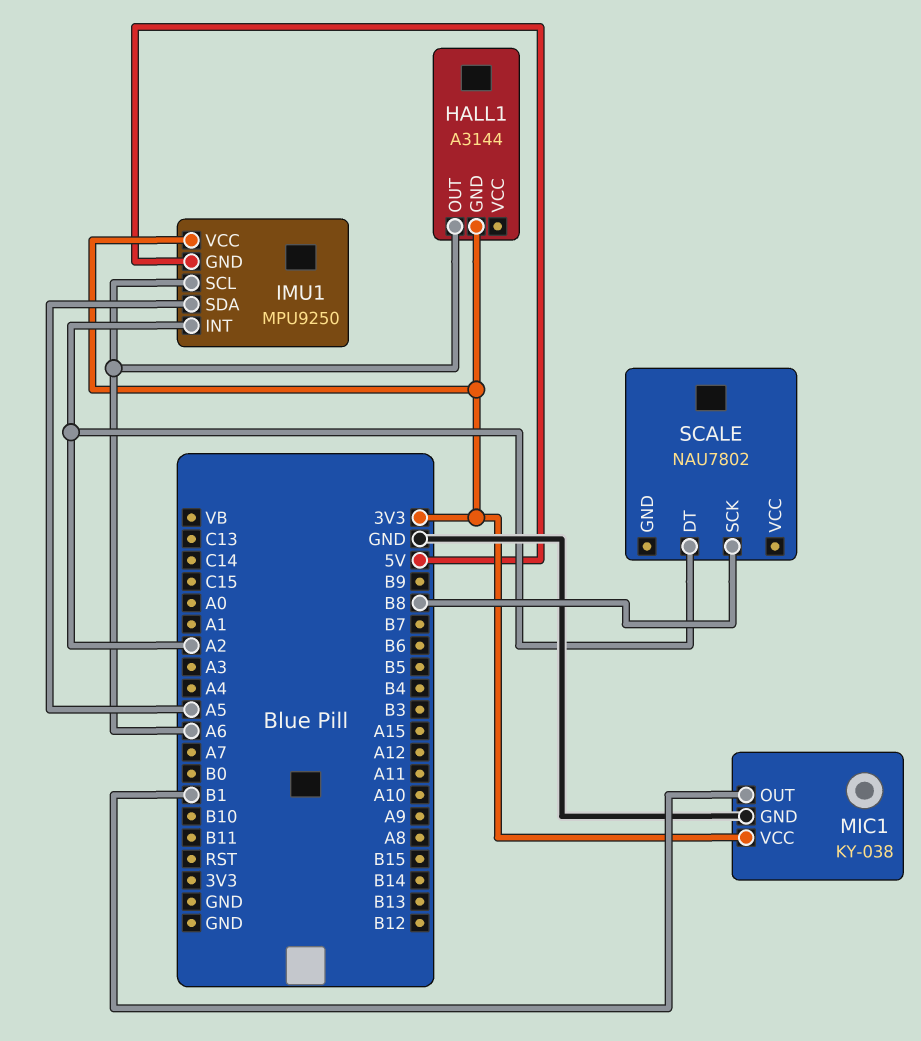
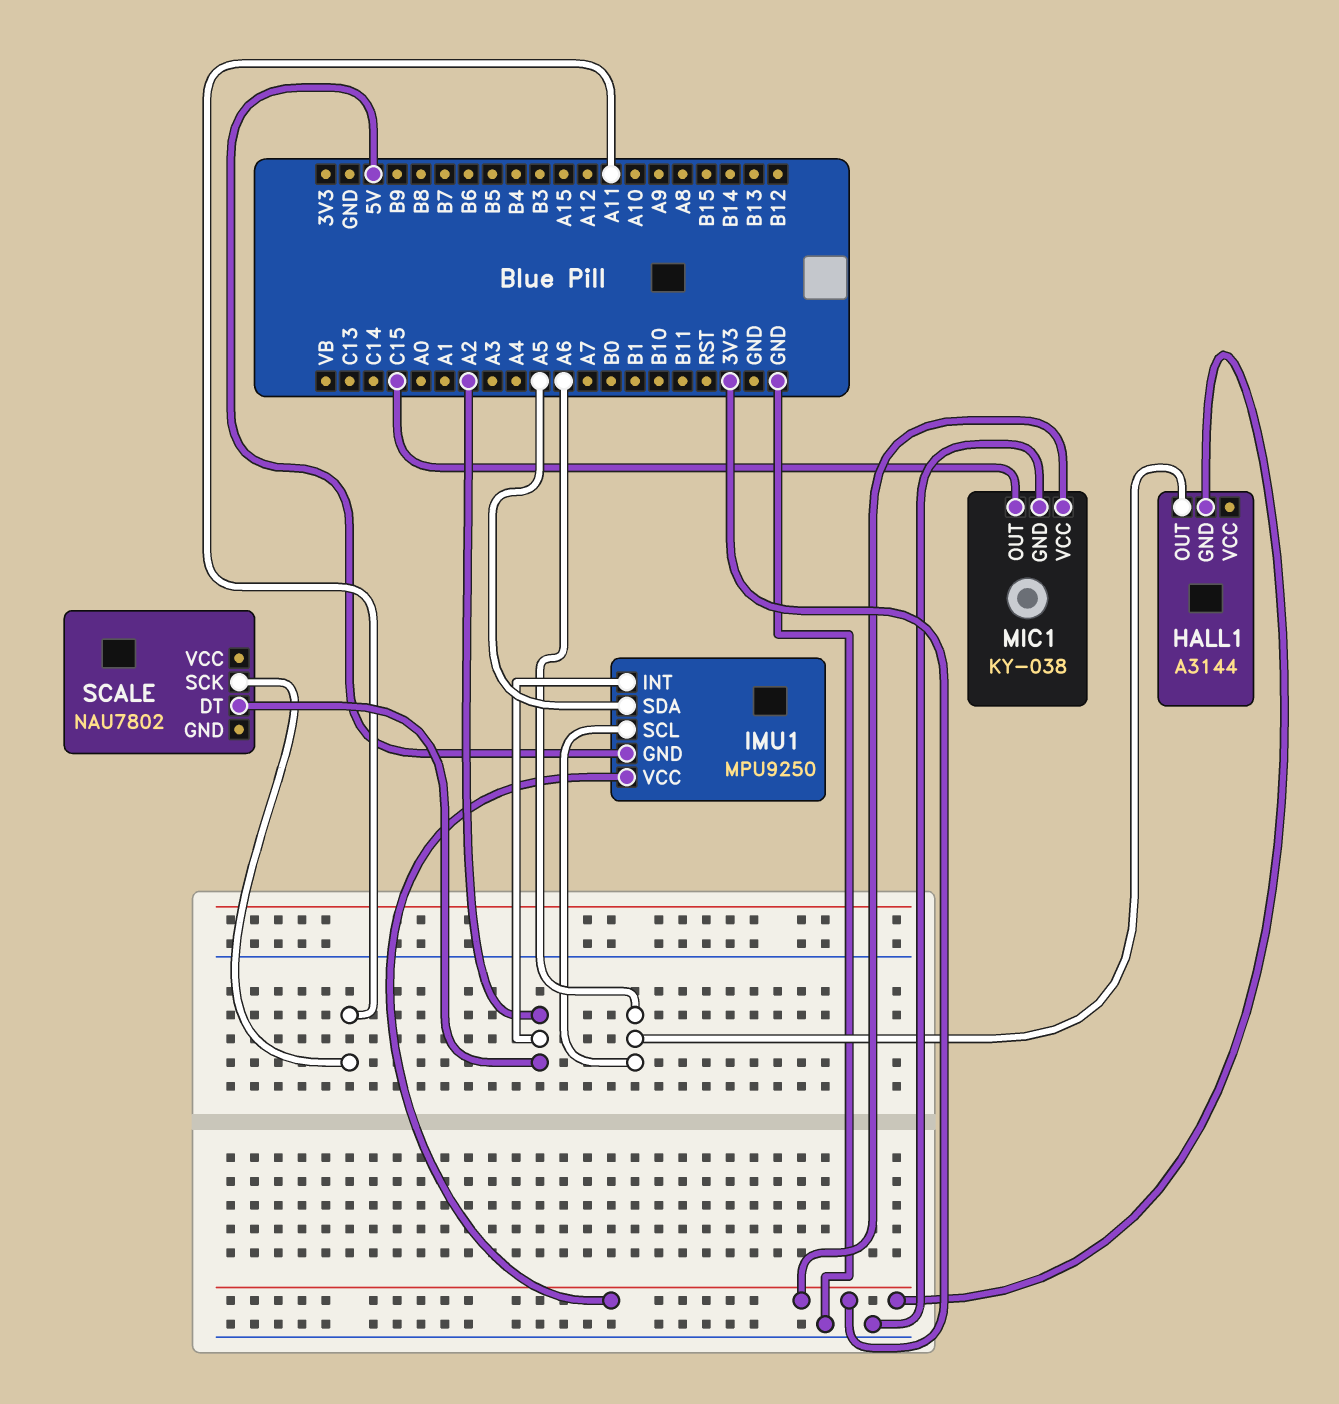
MIC1 pin OUT: B1 -> C15
SCALE pin SCK: B8 -> A11

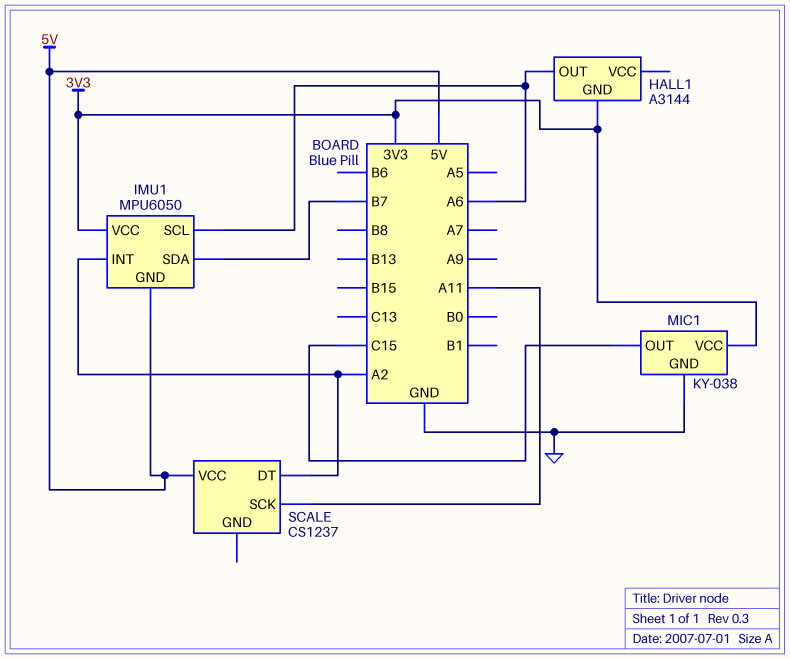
IMU1: MPU9250 -> MPU6050
IMU1 pin SDA: A5 -> B7
SCALE: NAU7802 -> CS1237
SCALE pin VCC: none -> 5V

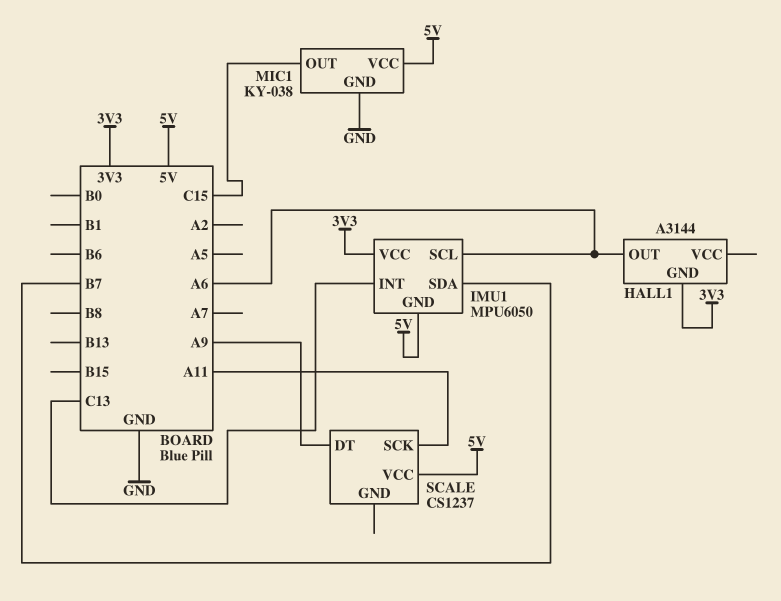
IMU1 pin INT: A2 -> C13
MIC1 pin VCC: 3V3 -> 5V
SCALE pin DT: A2 -> A9

